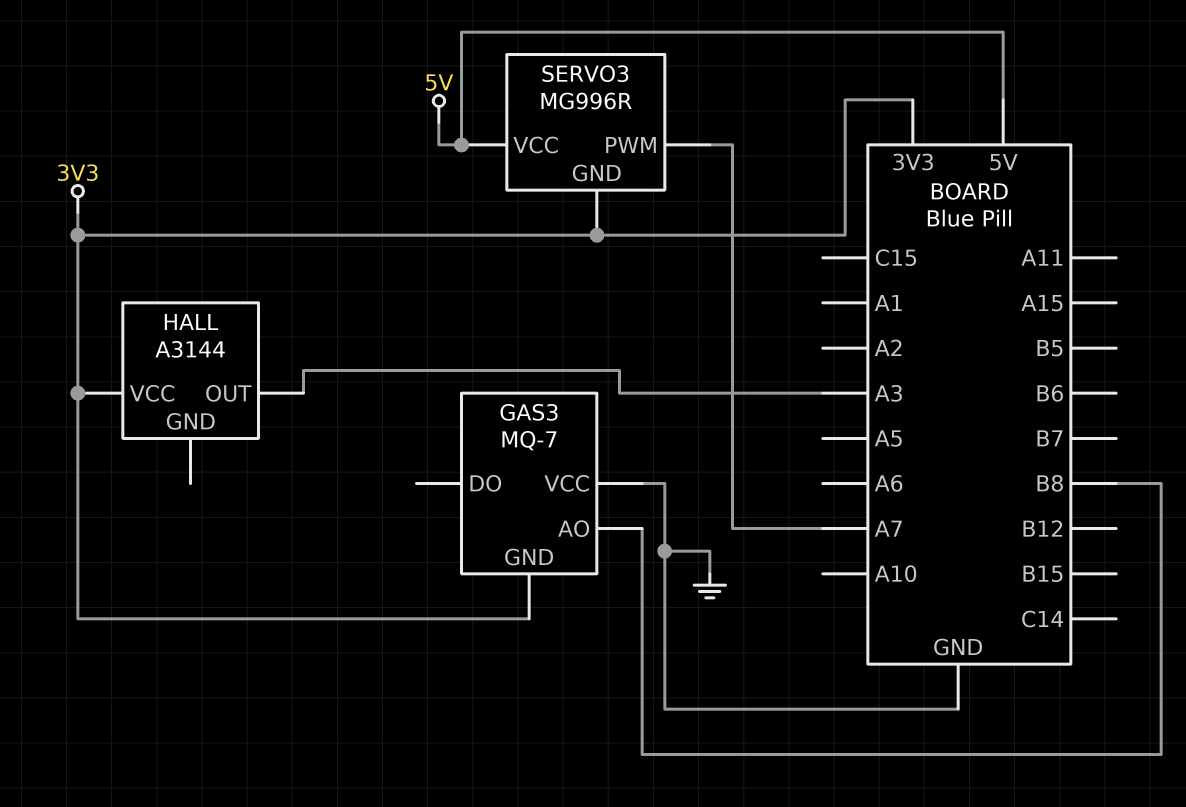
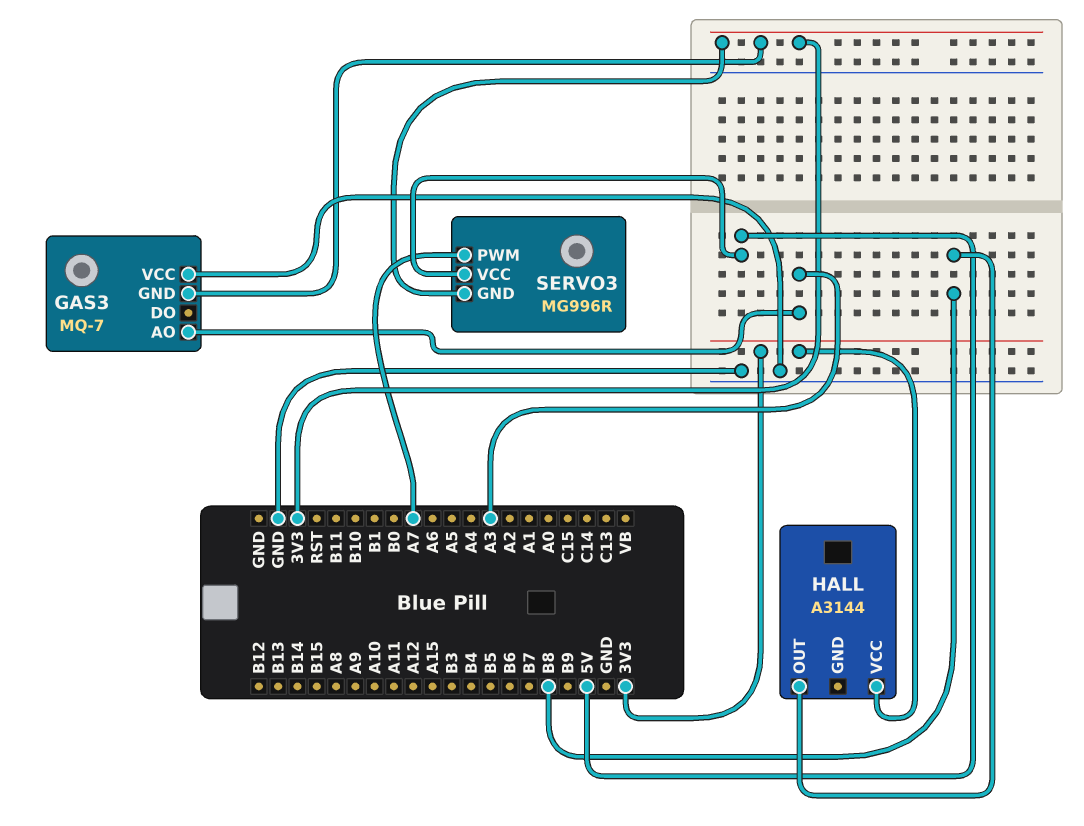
GAS3 pin AO: B8 -> A3
HALL pin OUT: A3 -> B8

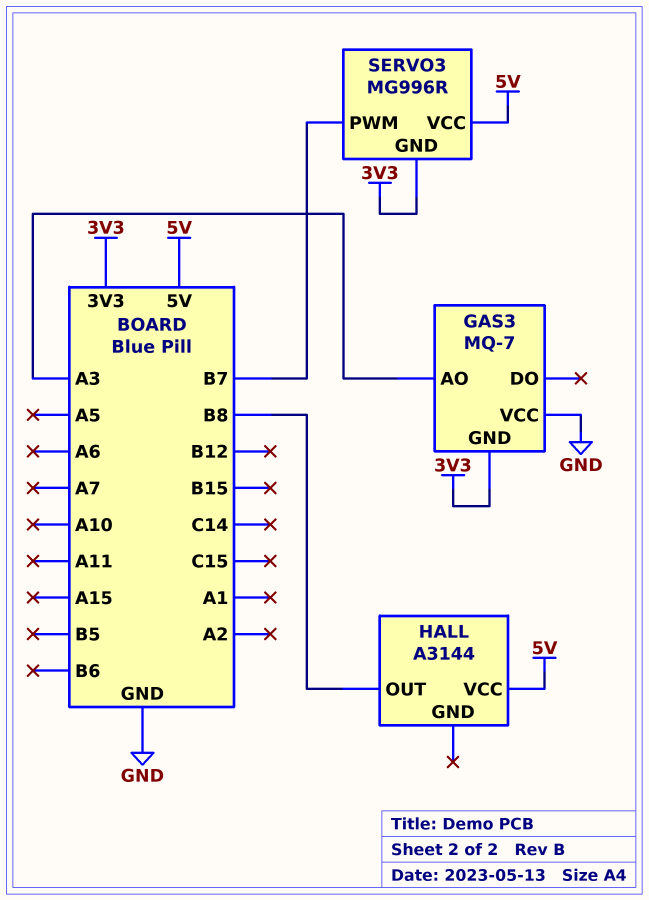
HALL pin VCC: 3V3 -> 5V
SERVO3 pin PWM: A7 -> B7

